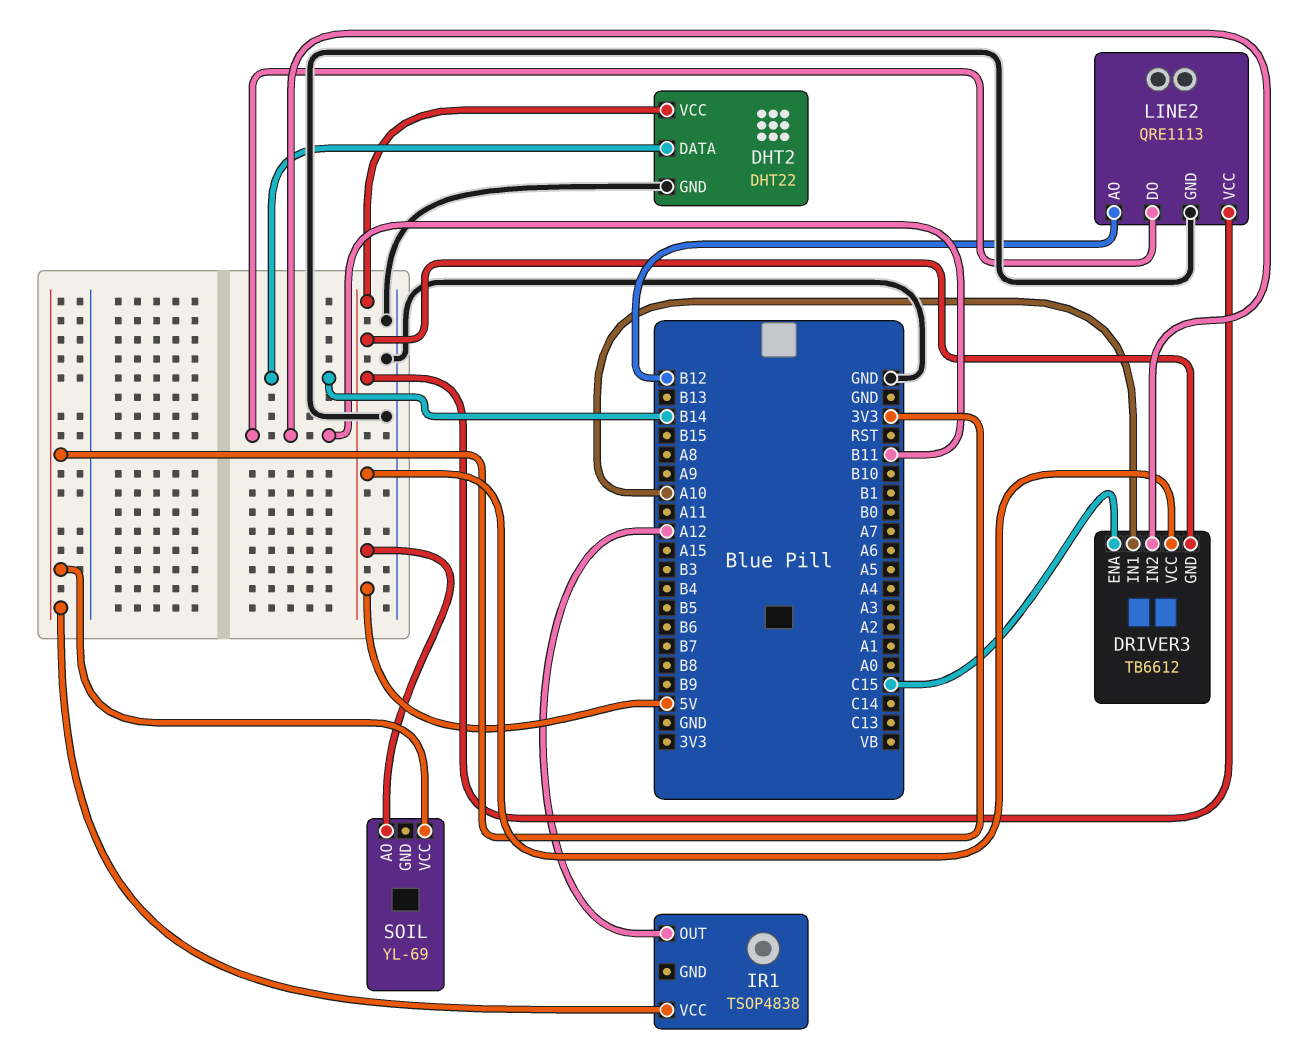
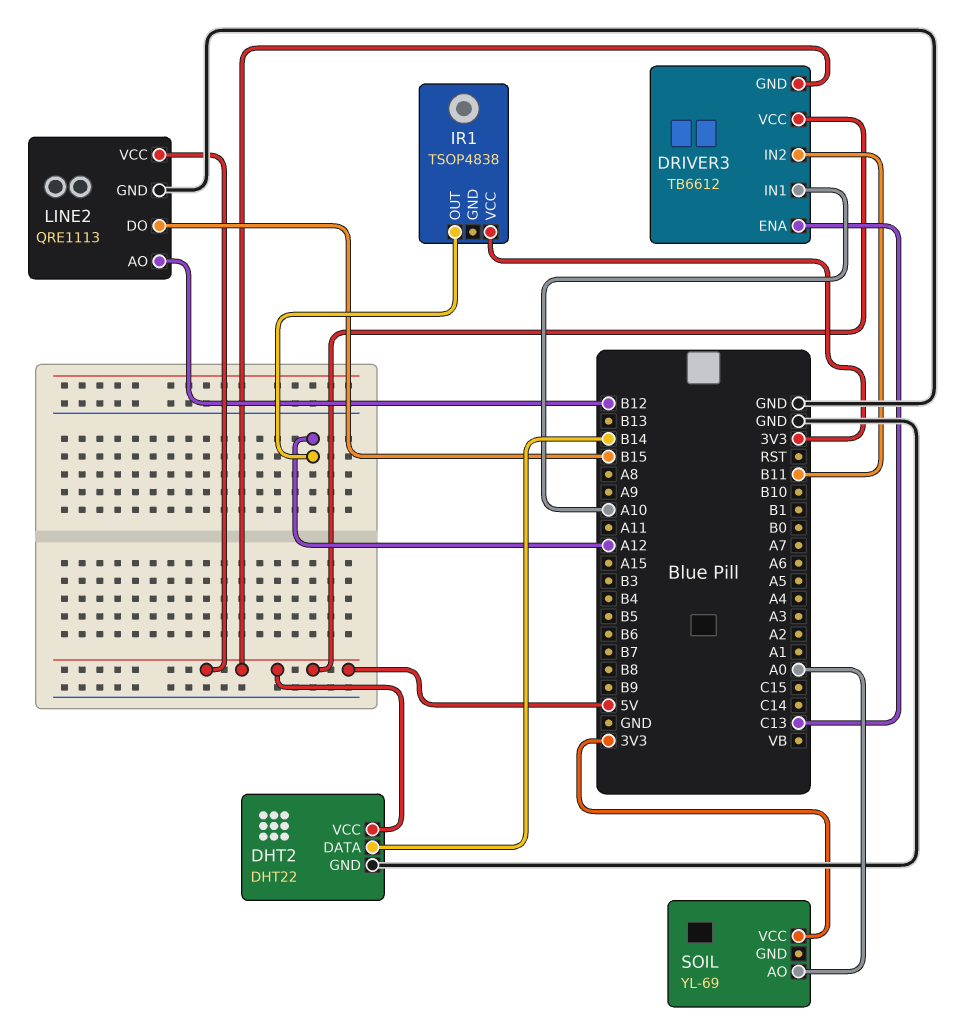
DRIVER3 pin ENA: C15 -> C13
LINE2 pin DO: B11 -> B15
SOIL pin AO: 5V -> A0

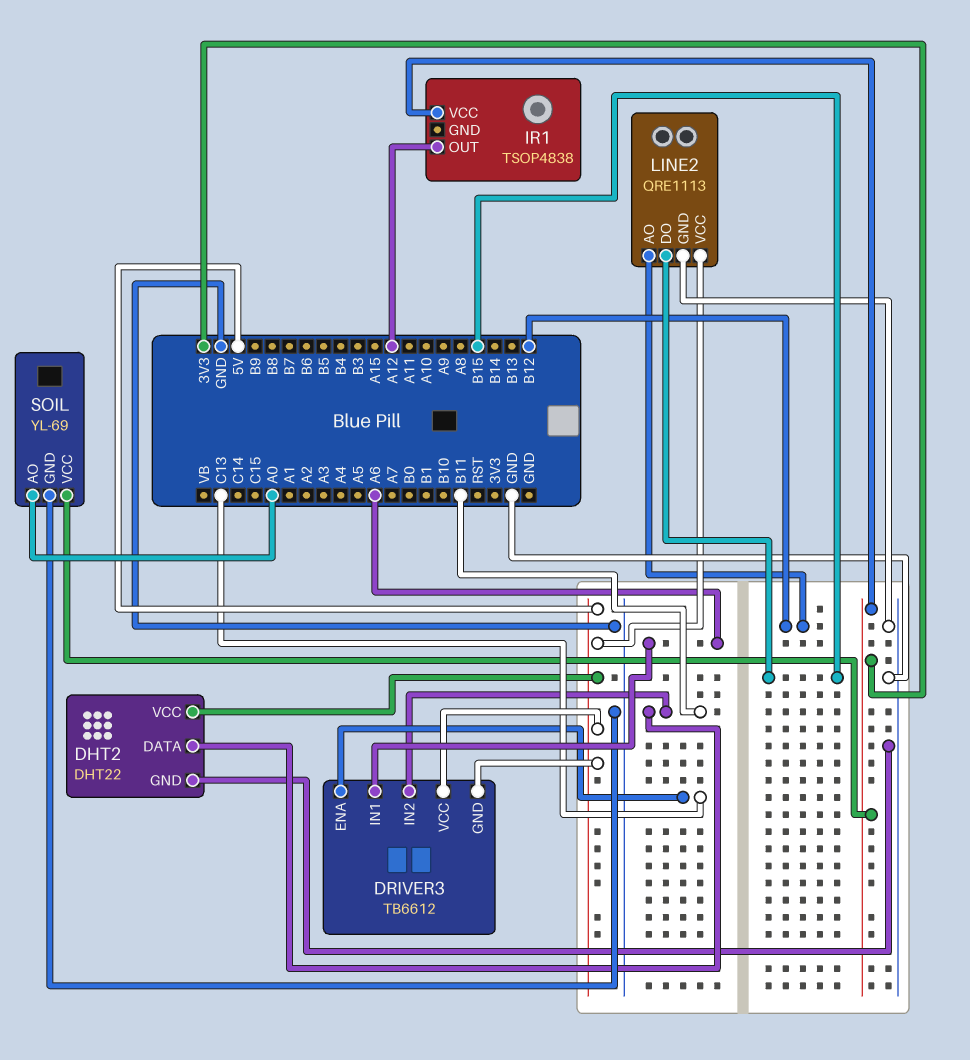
DHT2 pin DATA: B14 -> B11
DRIVER3 pin IN1: A10 -> A6
SOIL pin GND: none -> GND

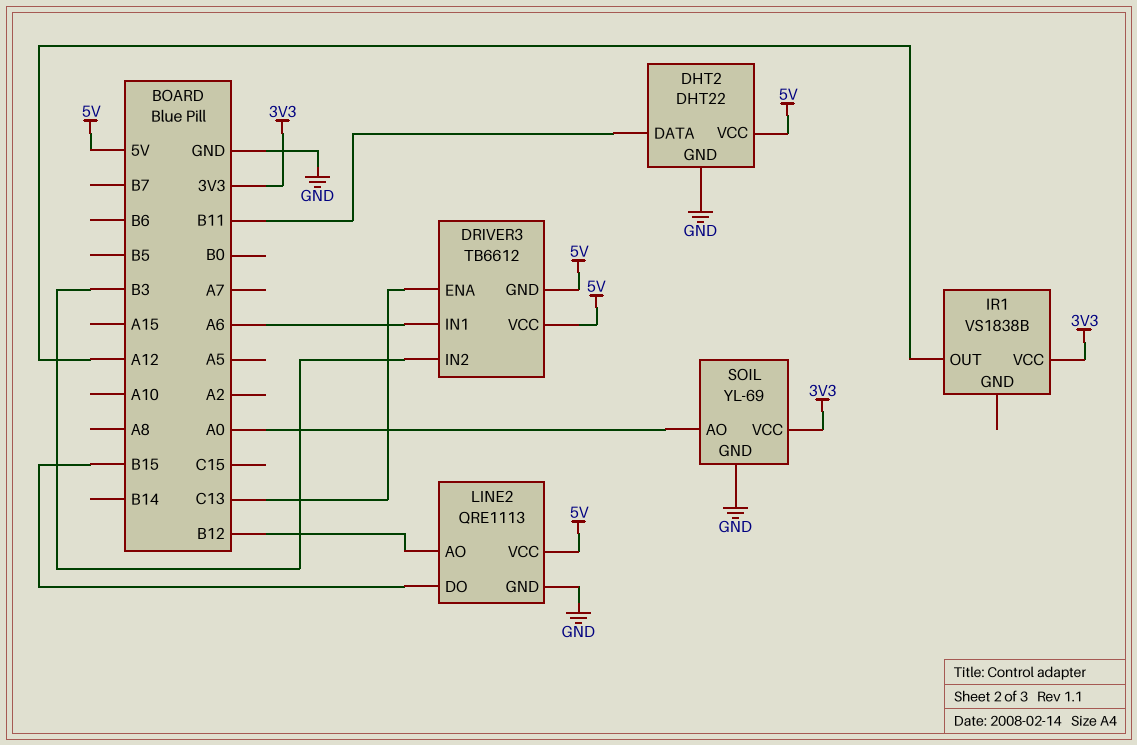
DRIVER3 pin IN2: B11 -> B3
IR1: TSOP4838 -> VS1838B

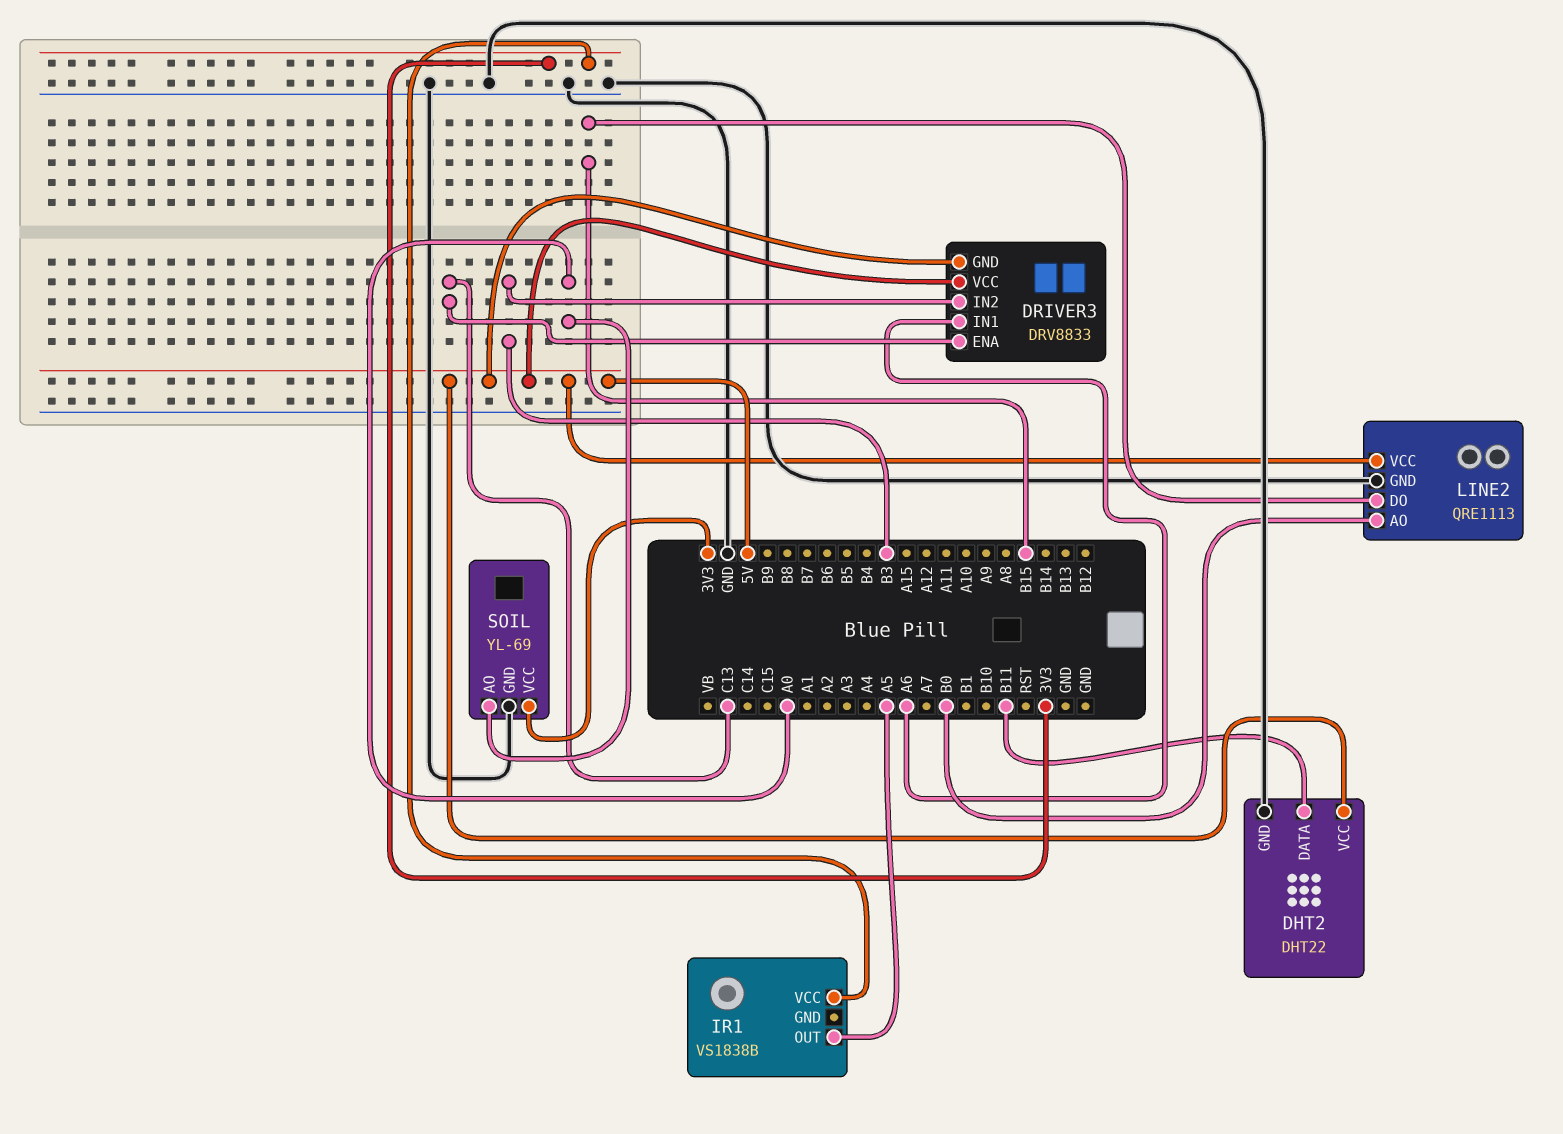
DRIVER3: TB6612 -> DRV8833
IR1 pin OUT: A12 -> A5
LINE2 pin AO: B12 -> B0

